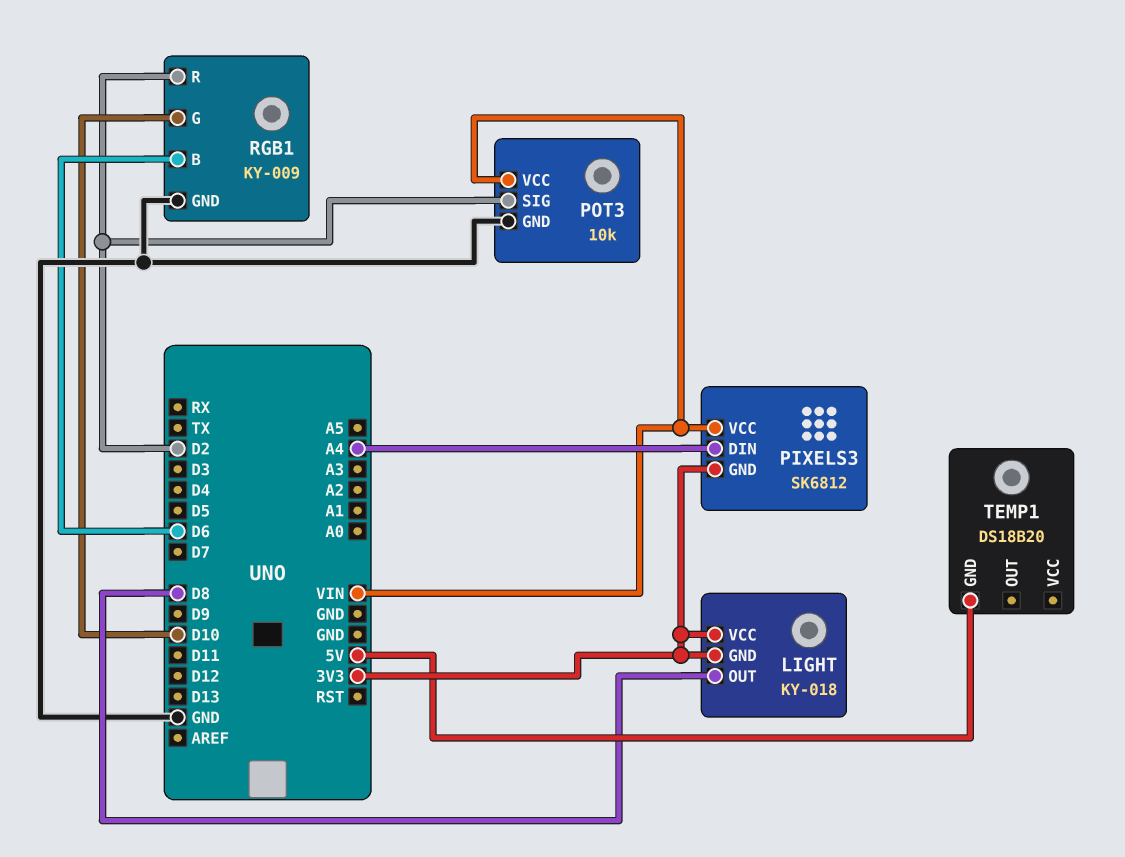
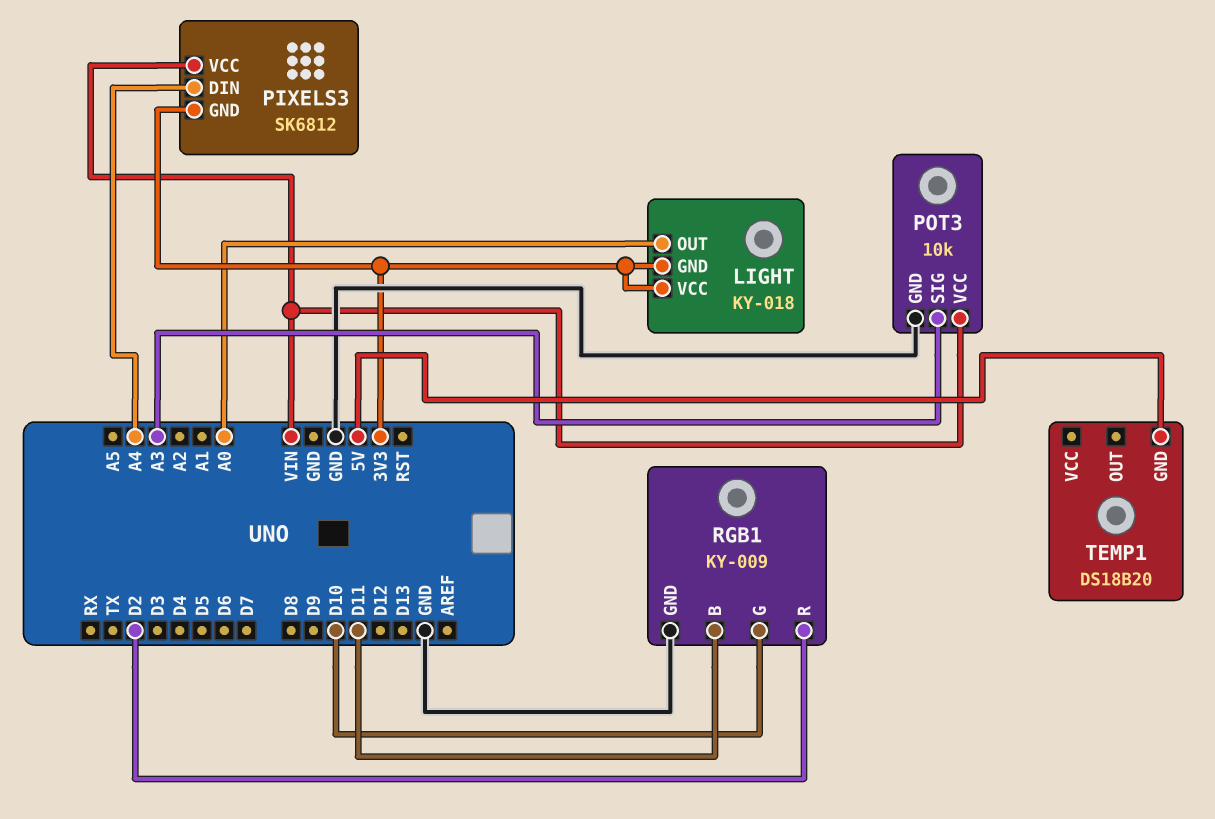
LIGHT pin OUT: D8 -> A0
POT3 pin SIG: D2 -> A3
RGB1 pin B: D6 -> D11

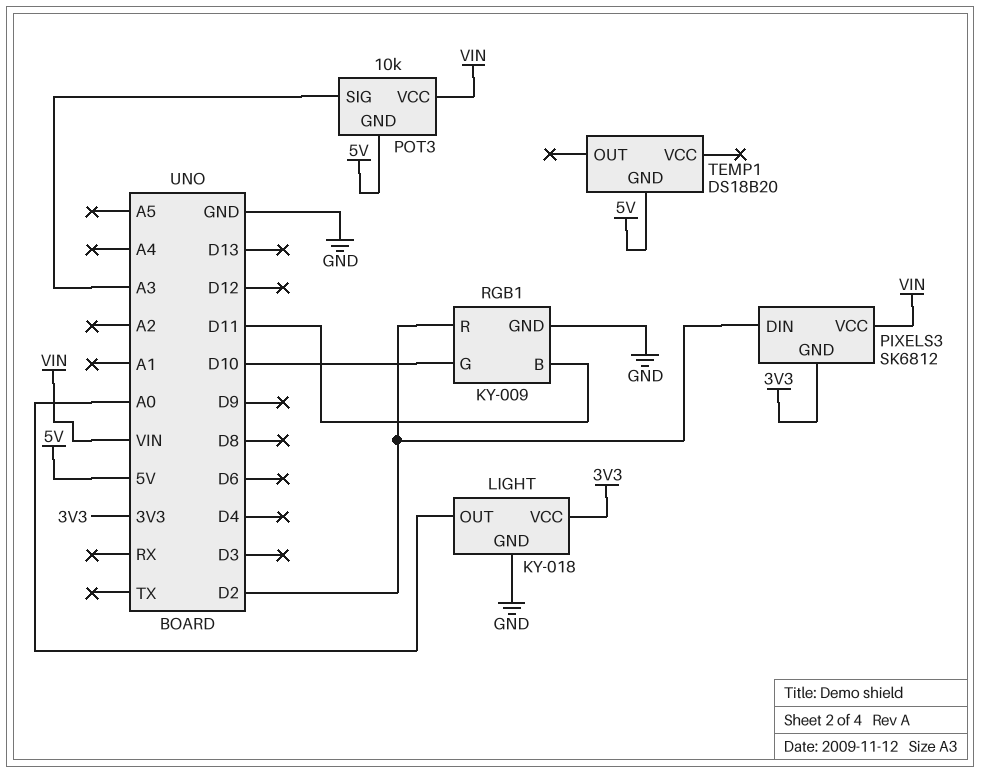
LIGHT pin GND: 3V3 -> GND
PIXELS3 pin DIN: A4 -> D2
POT3 pin GND: GND -> 5V

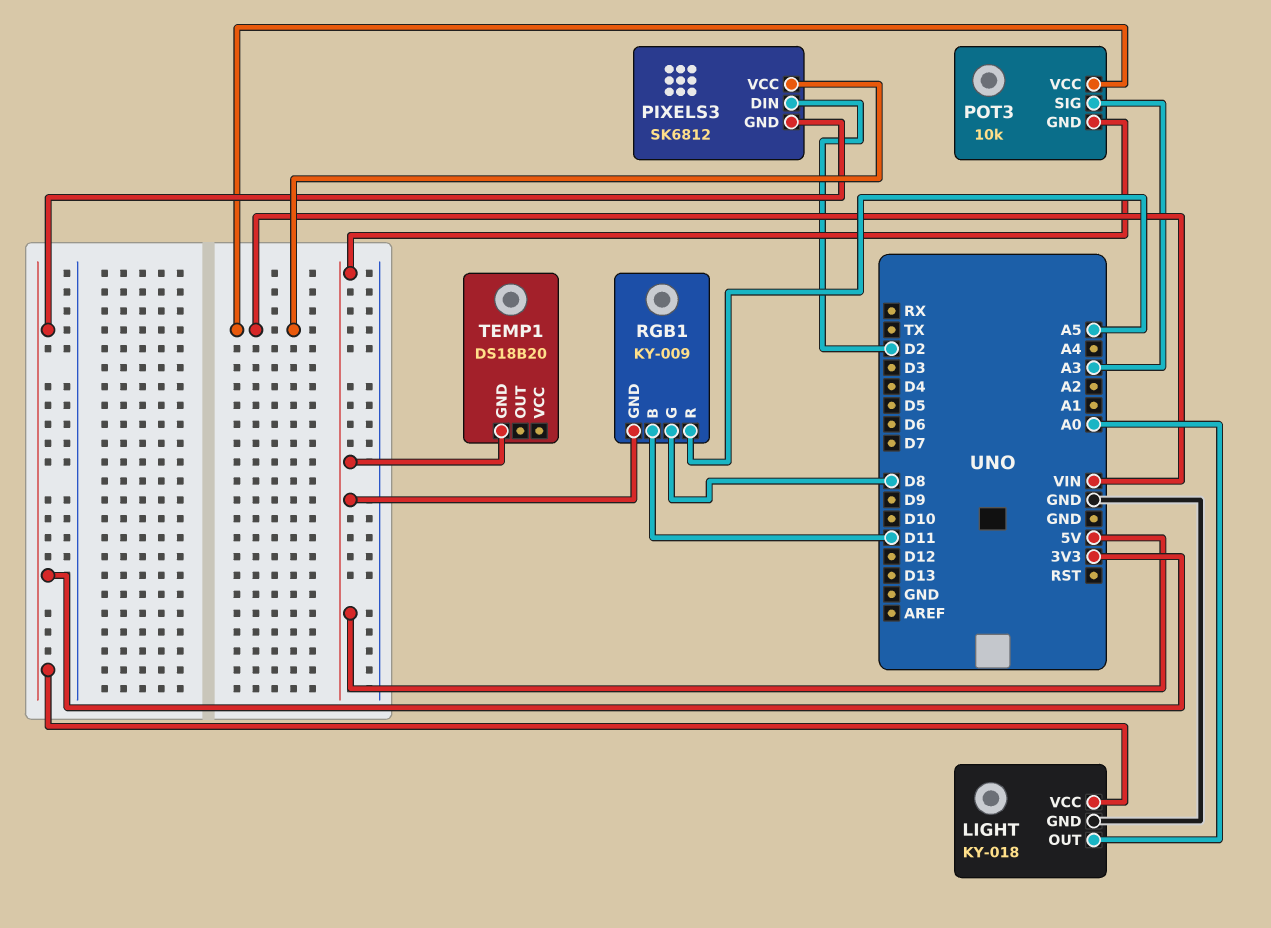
RGB1 pin G: D10 -> D8
RGB1 pin GND: GND -> 5V
RGB1 pin R: D2 -> A5

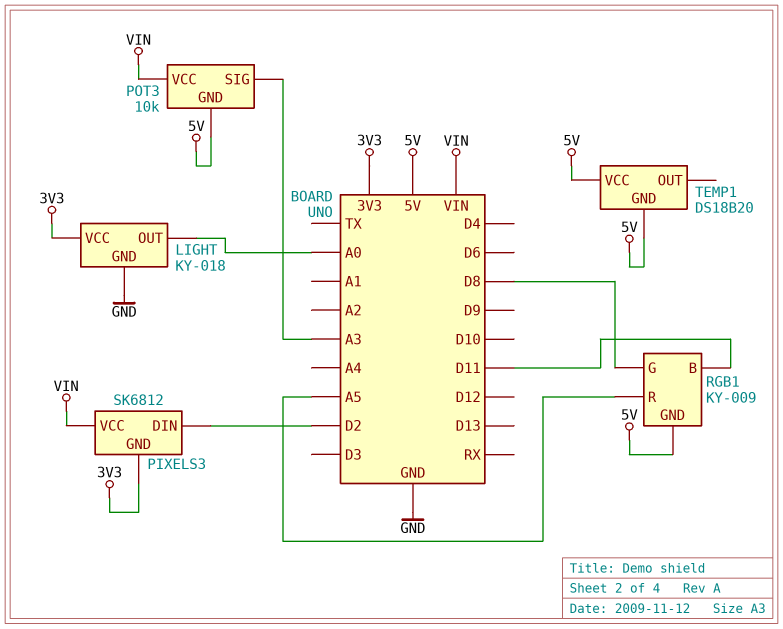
TEMP1 pin VCC: none -> 5V

